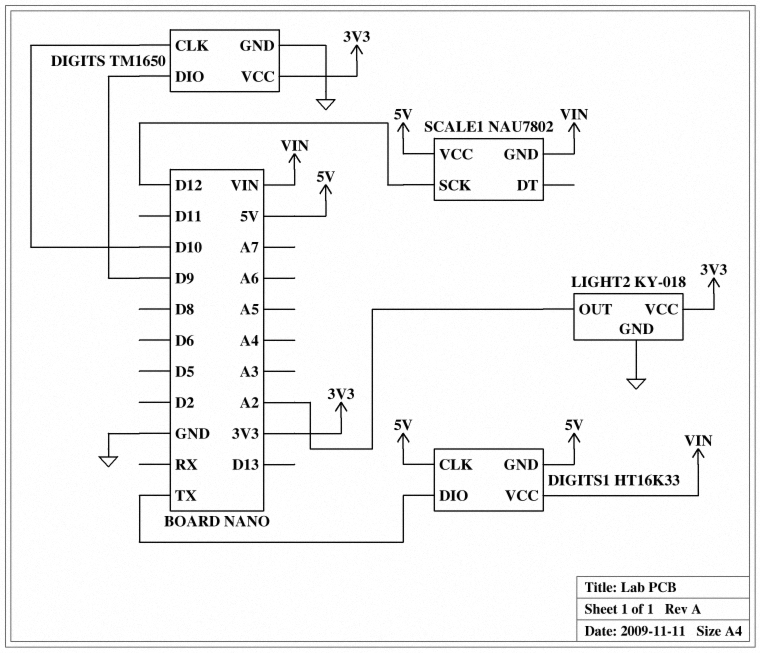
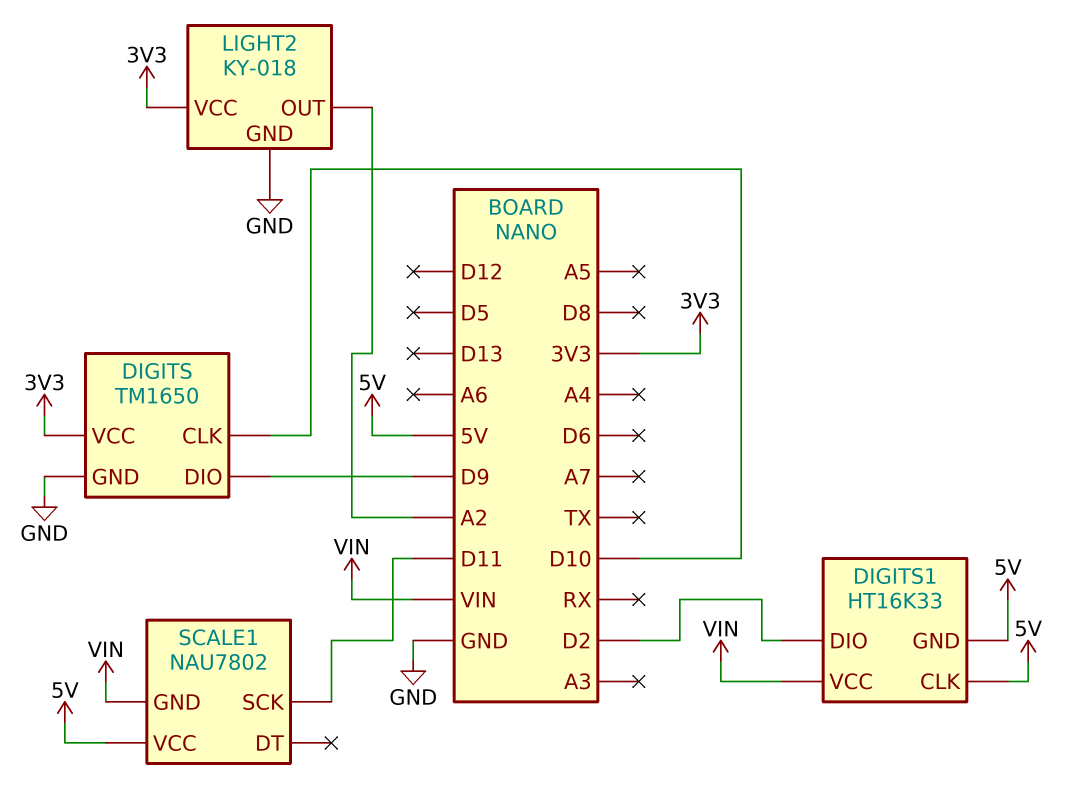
DIGITS1 pin DIO: TX -> D2
SCALE1 pin SCK: D12 -> D11

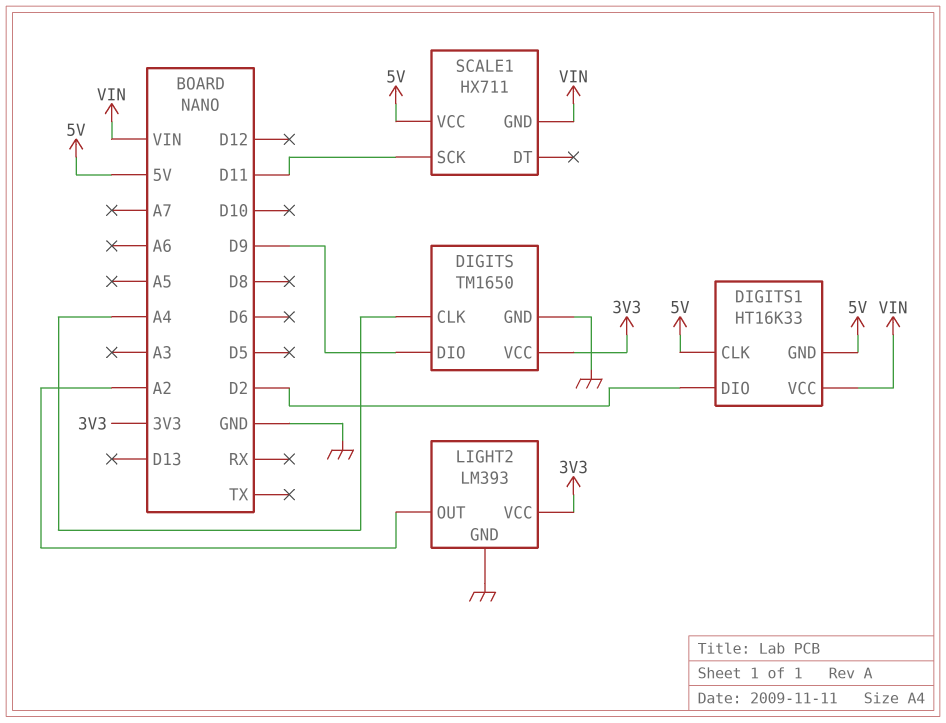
DIGITS pin CLK: D10 -> A4
LIGHT2: KY-018 -> LM393
SCALE1: NAU7802 -> HX711

